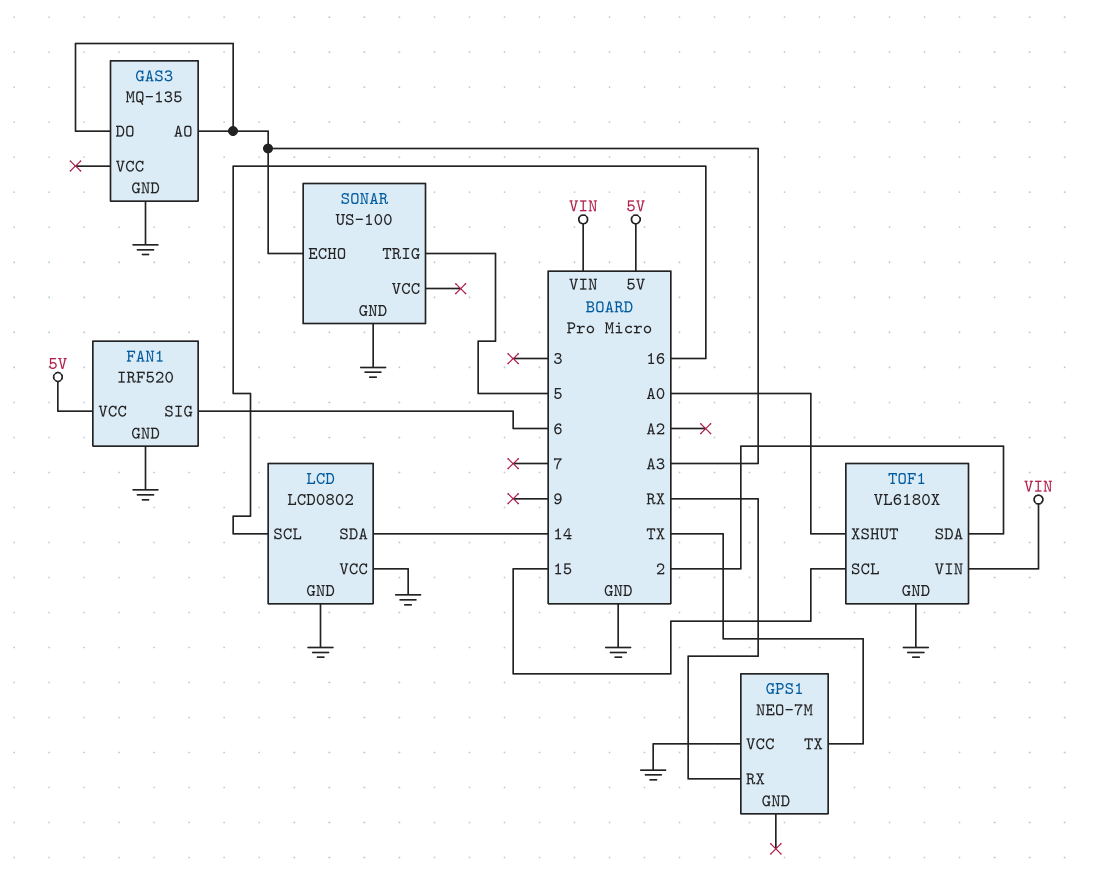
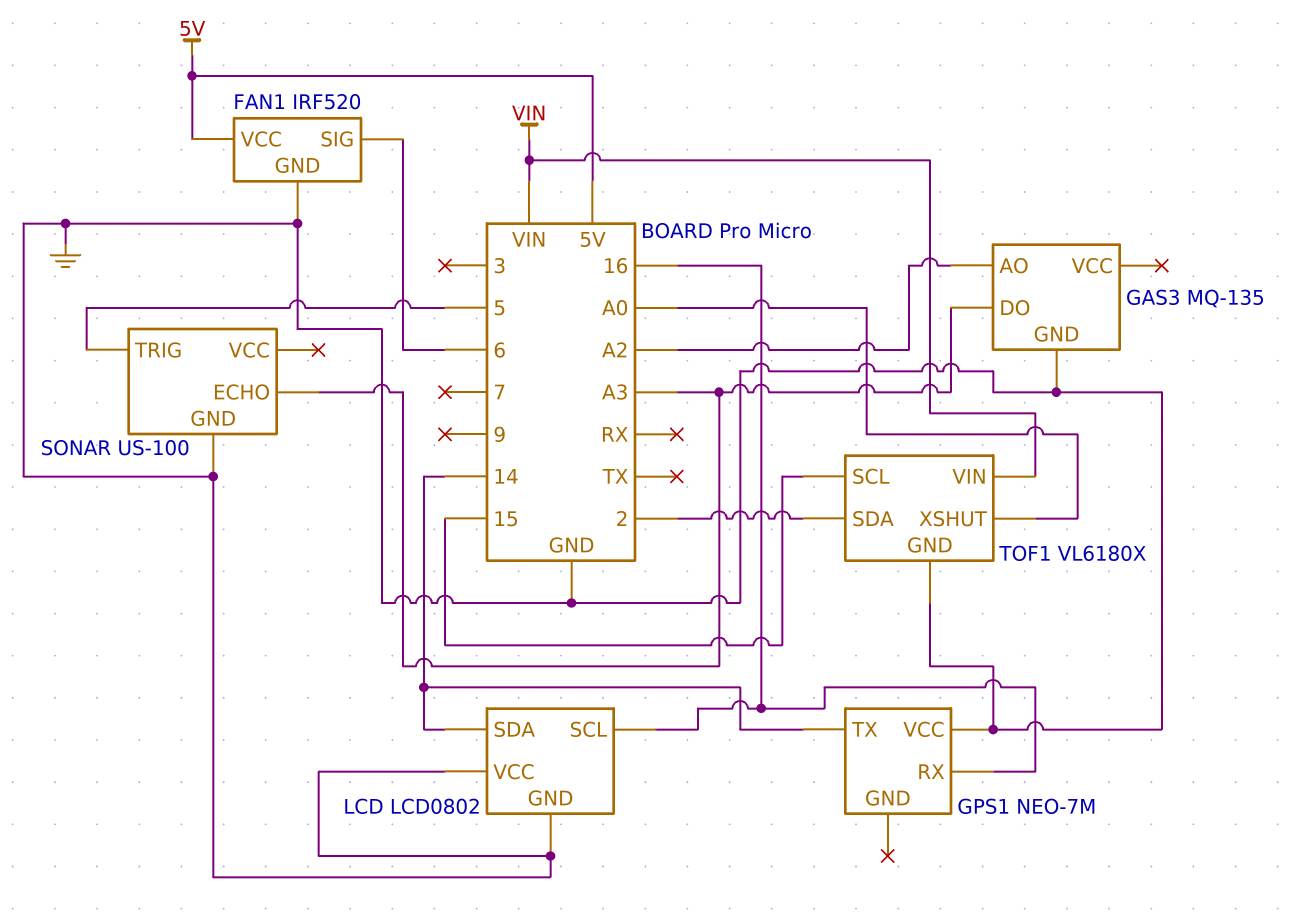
GAS3 pin AO: A3 -> A2
GPS1 pin RX: RX -> 16
GPS1 pin TX: TX -> 14

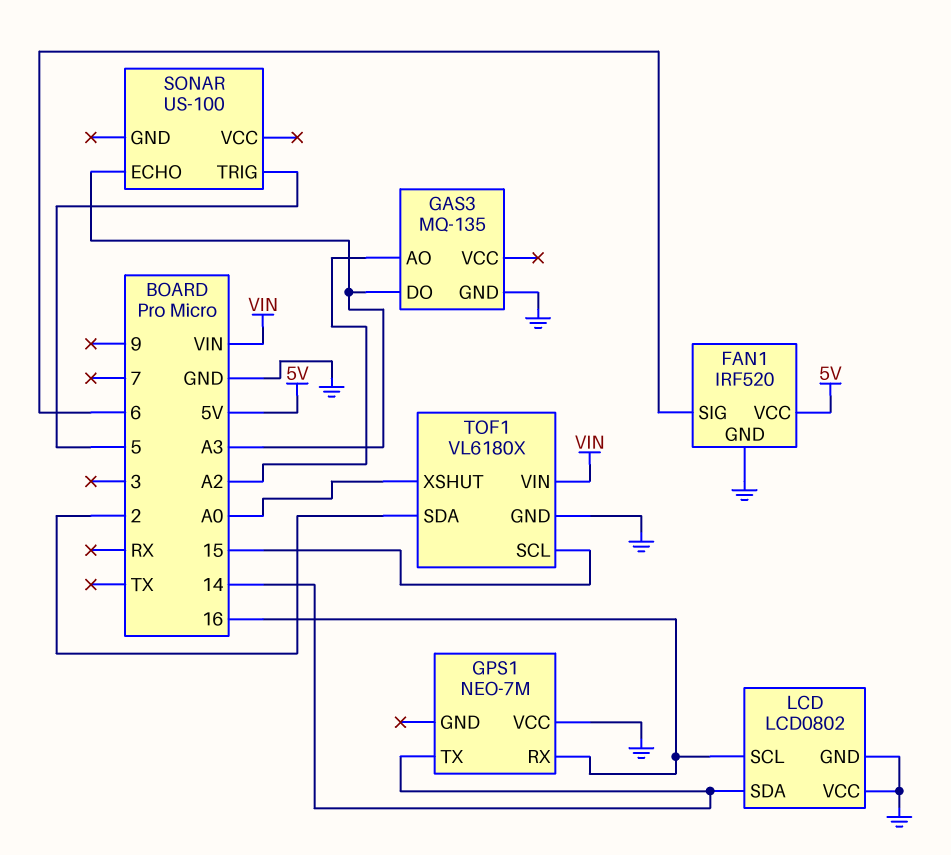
SONAR pin GND: GND -> none

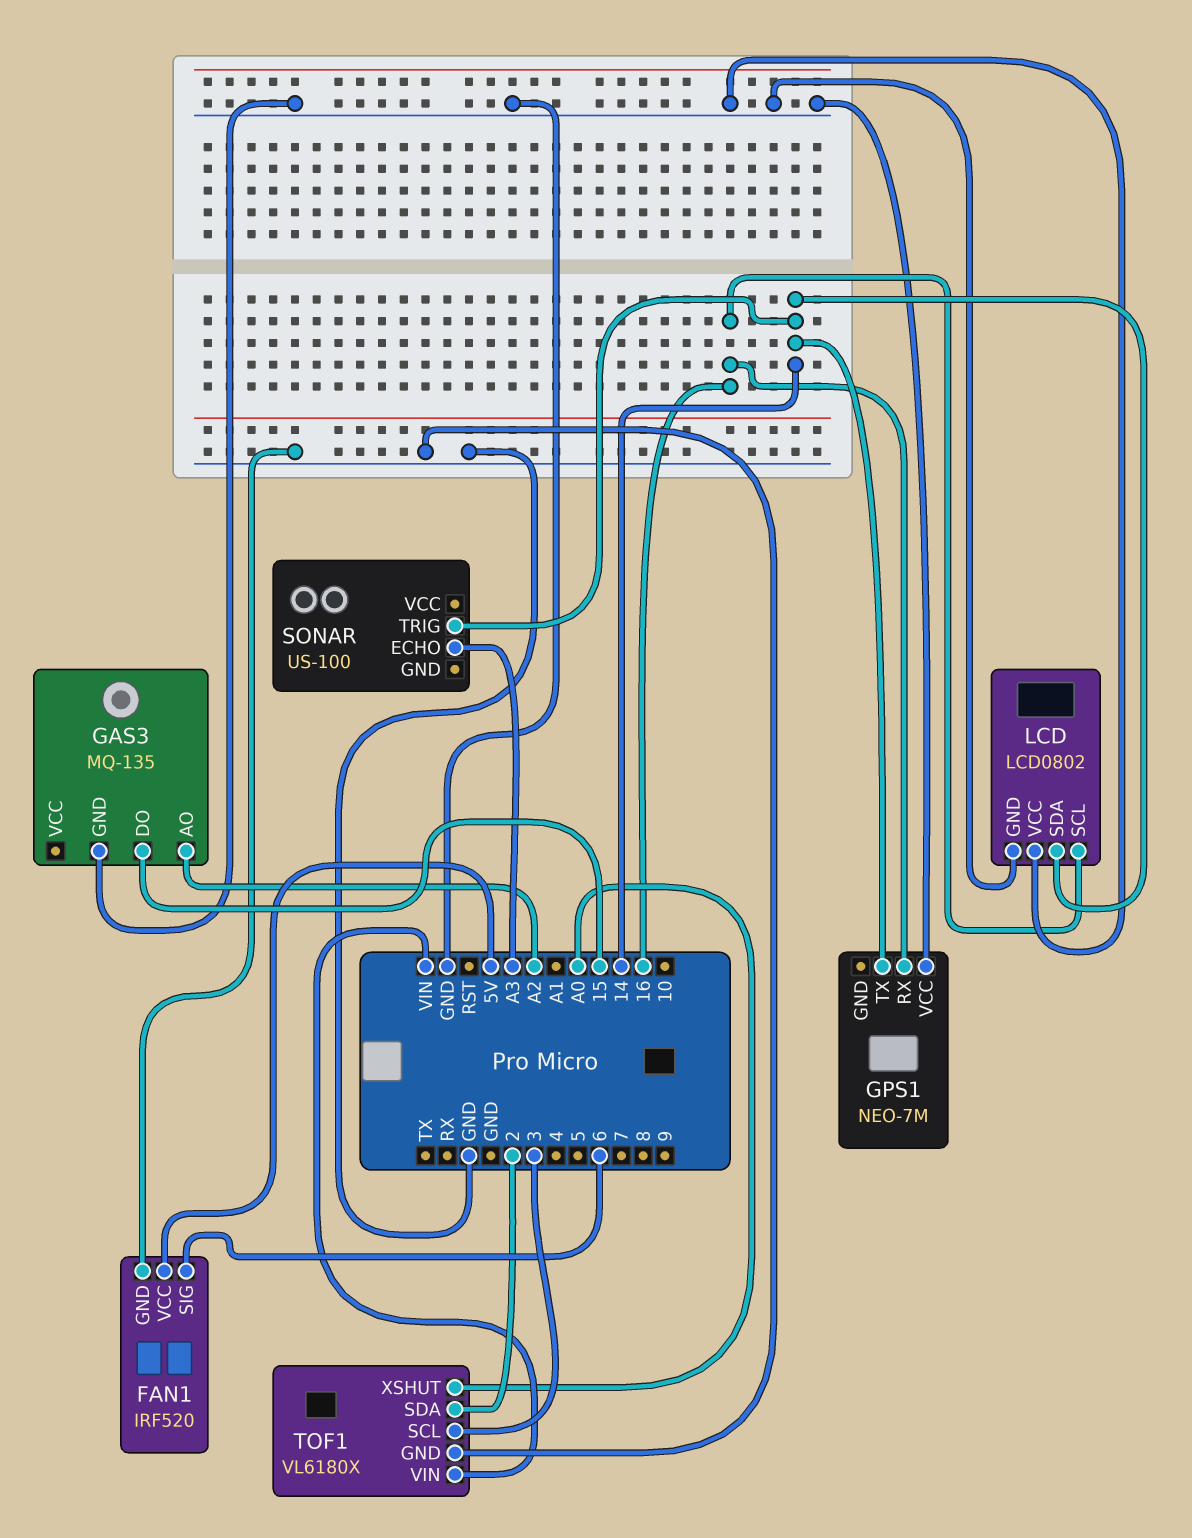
GAS3 pin DO: A3 -> 15
SONAR pin TRIG: 5 -> 14
TOF1 pin SCL: 15 -> 3

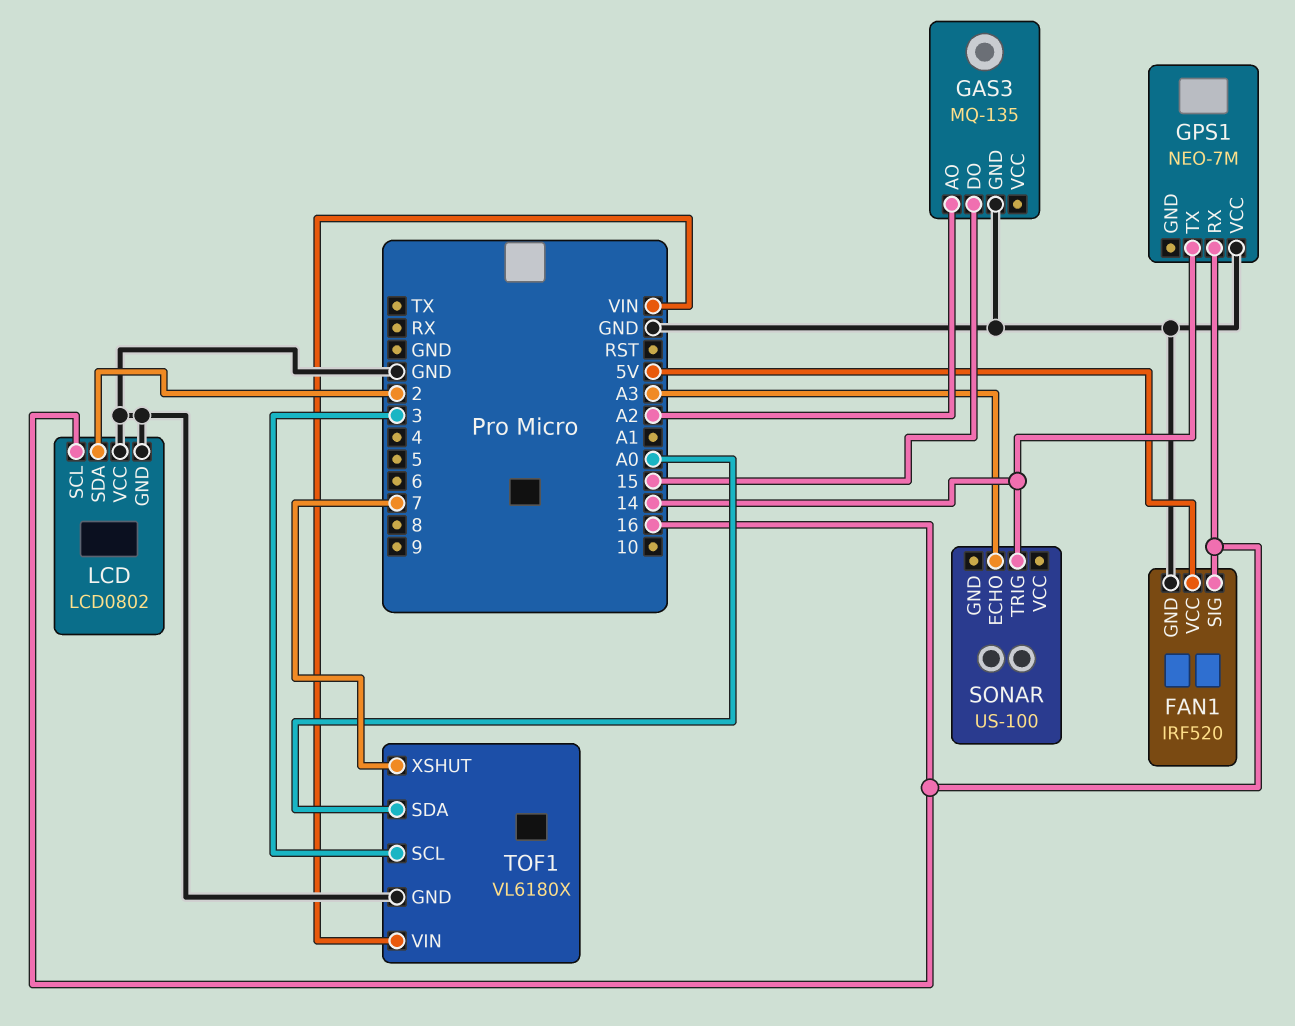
FAN1 pin SIG: 6 -> 16
LCD pin SDA: 14 -> 2
TOF1 pin SDA: 2 -> A0
TOF1 pin XSHUT: A0 -> 7

